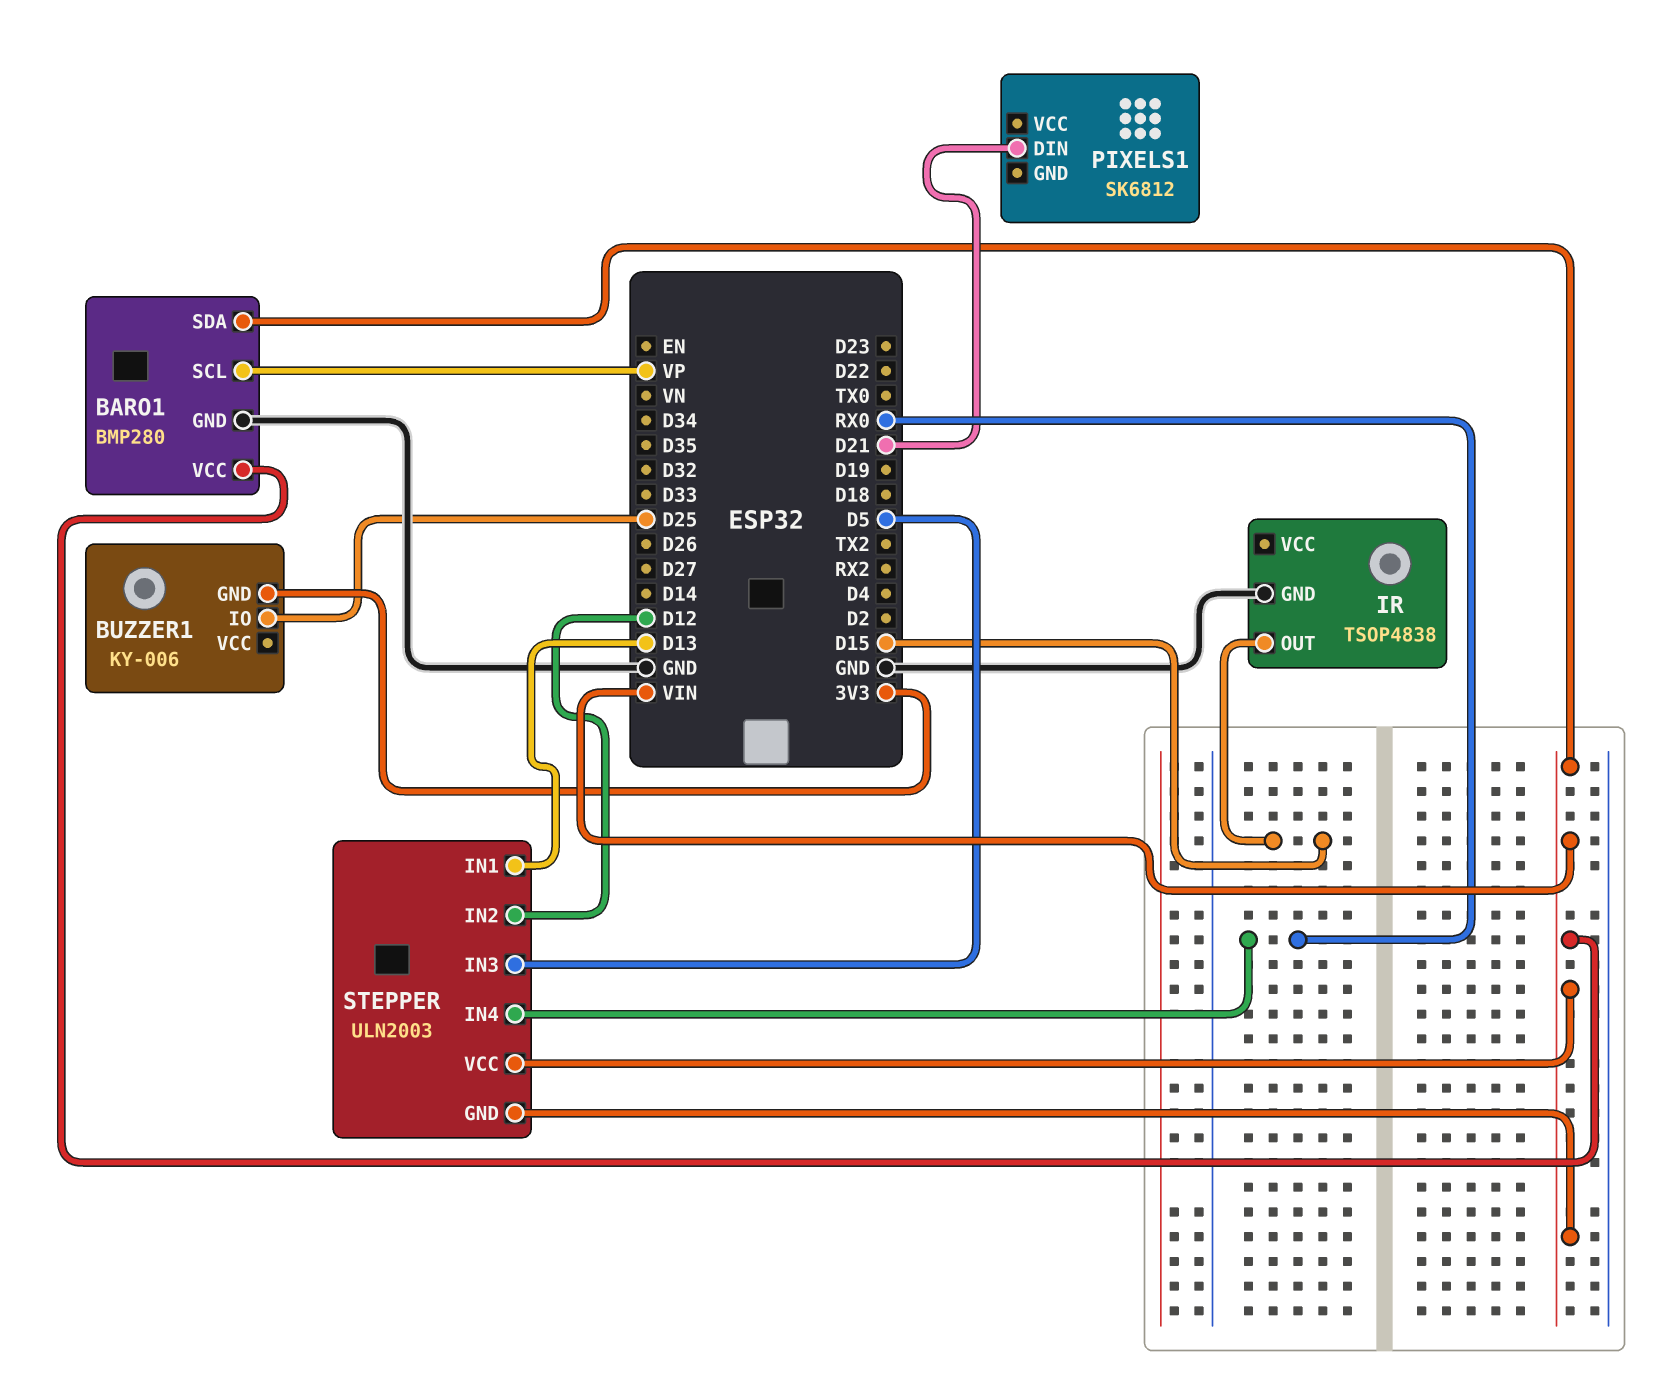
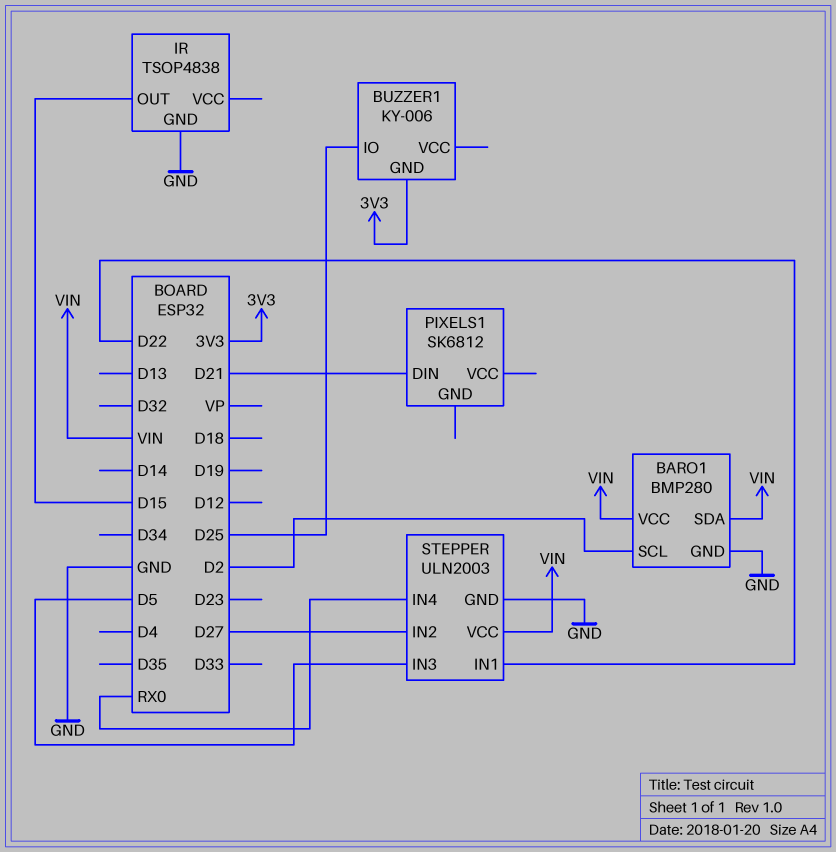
BARO1 pin SCL: VP -> D2
STEPPER pin GND: VIN -> GND
STEPPER pin IN1: D13 -> D22
STEPPER pin IN2: D12 -> D27

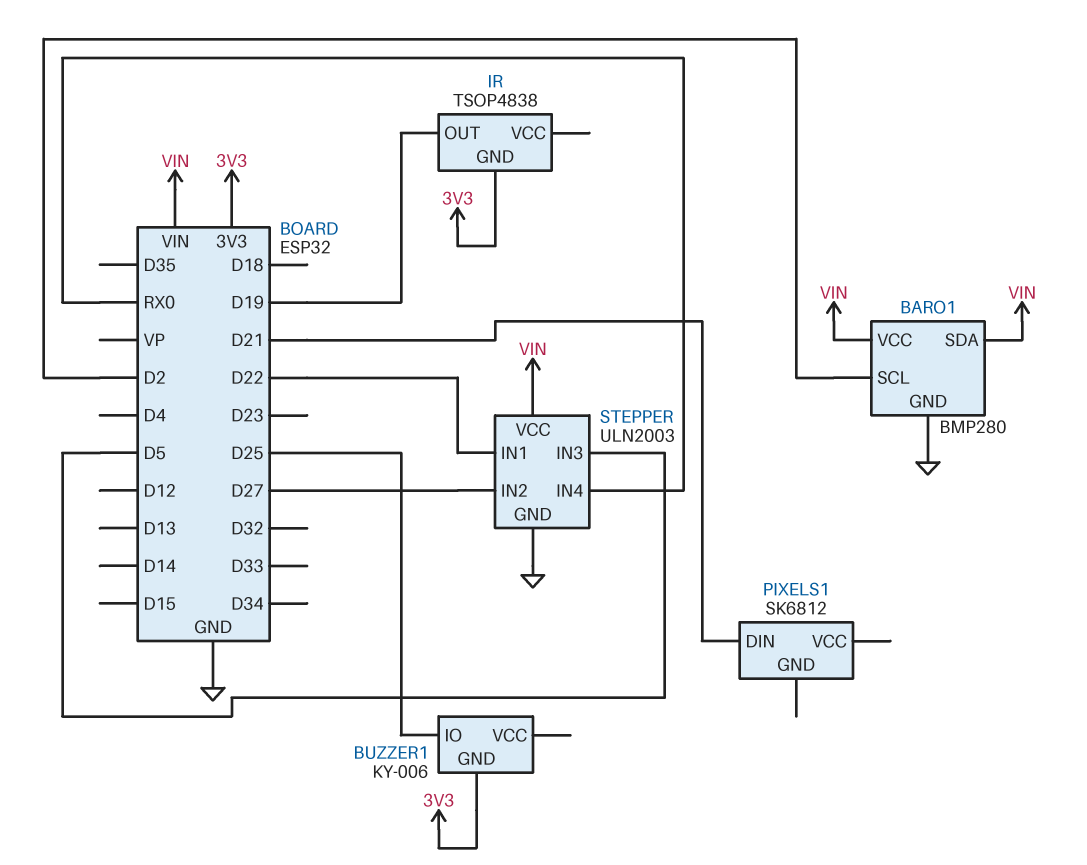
IR pin GND: GND -> 3V3
IR pin OUT: D15 -> D19

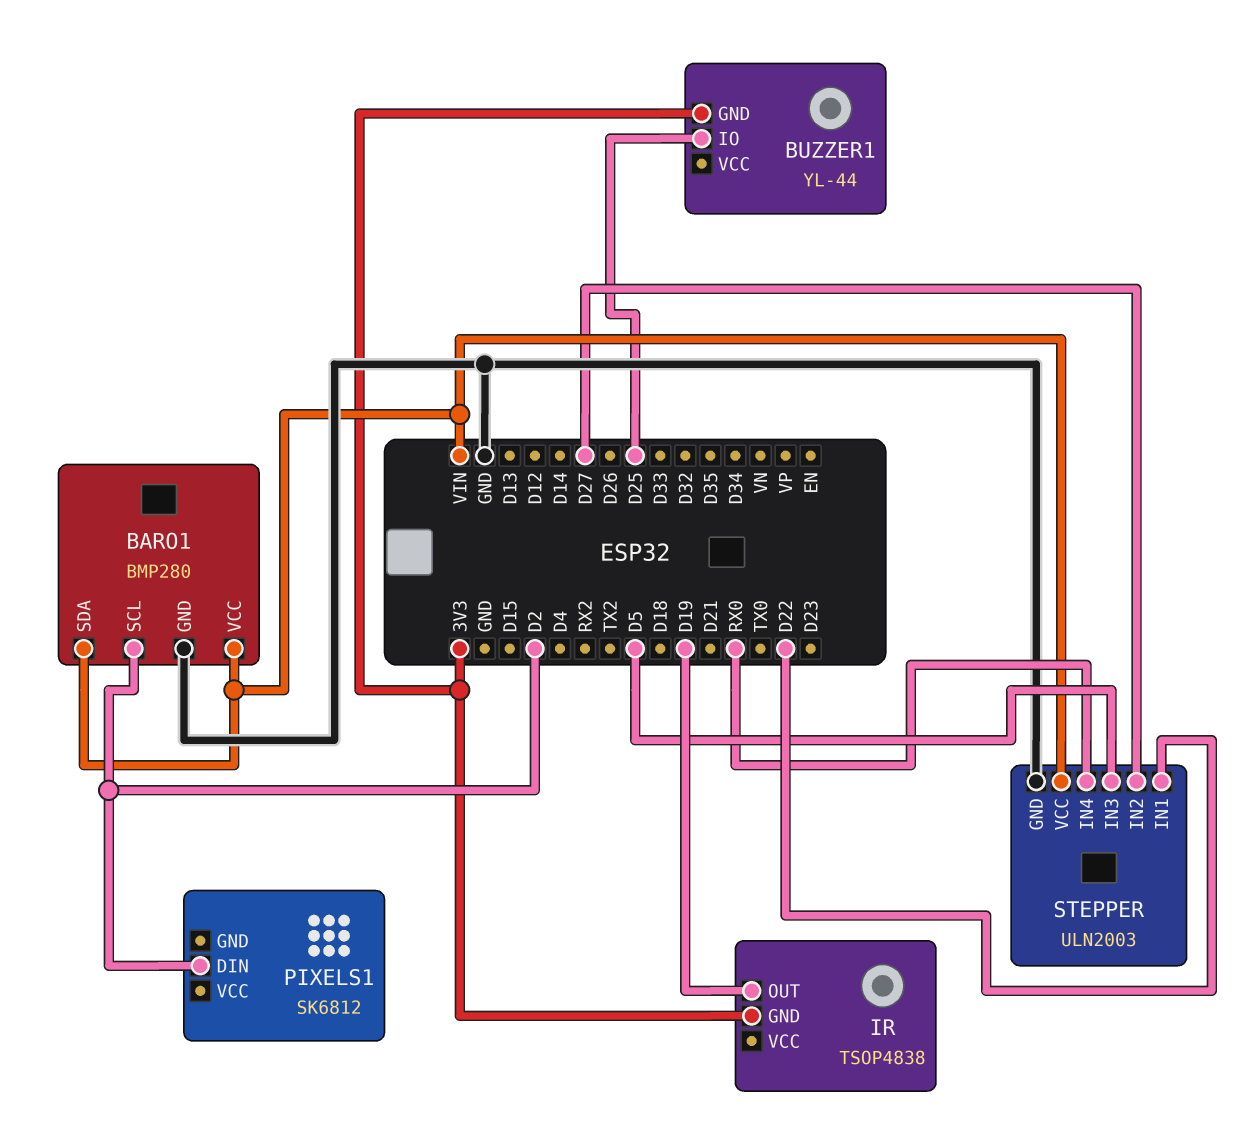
BUZZER1: KY-006 -> YL-44
PIXELS1 pin DIN: D21 -> D2

